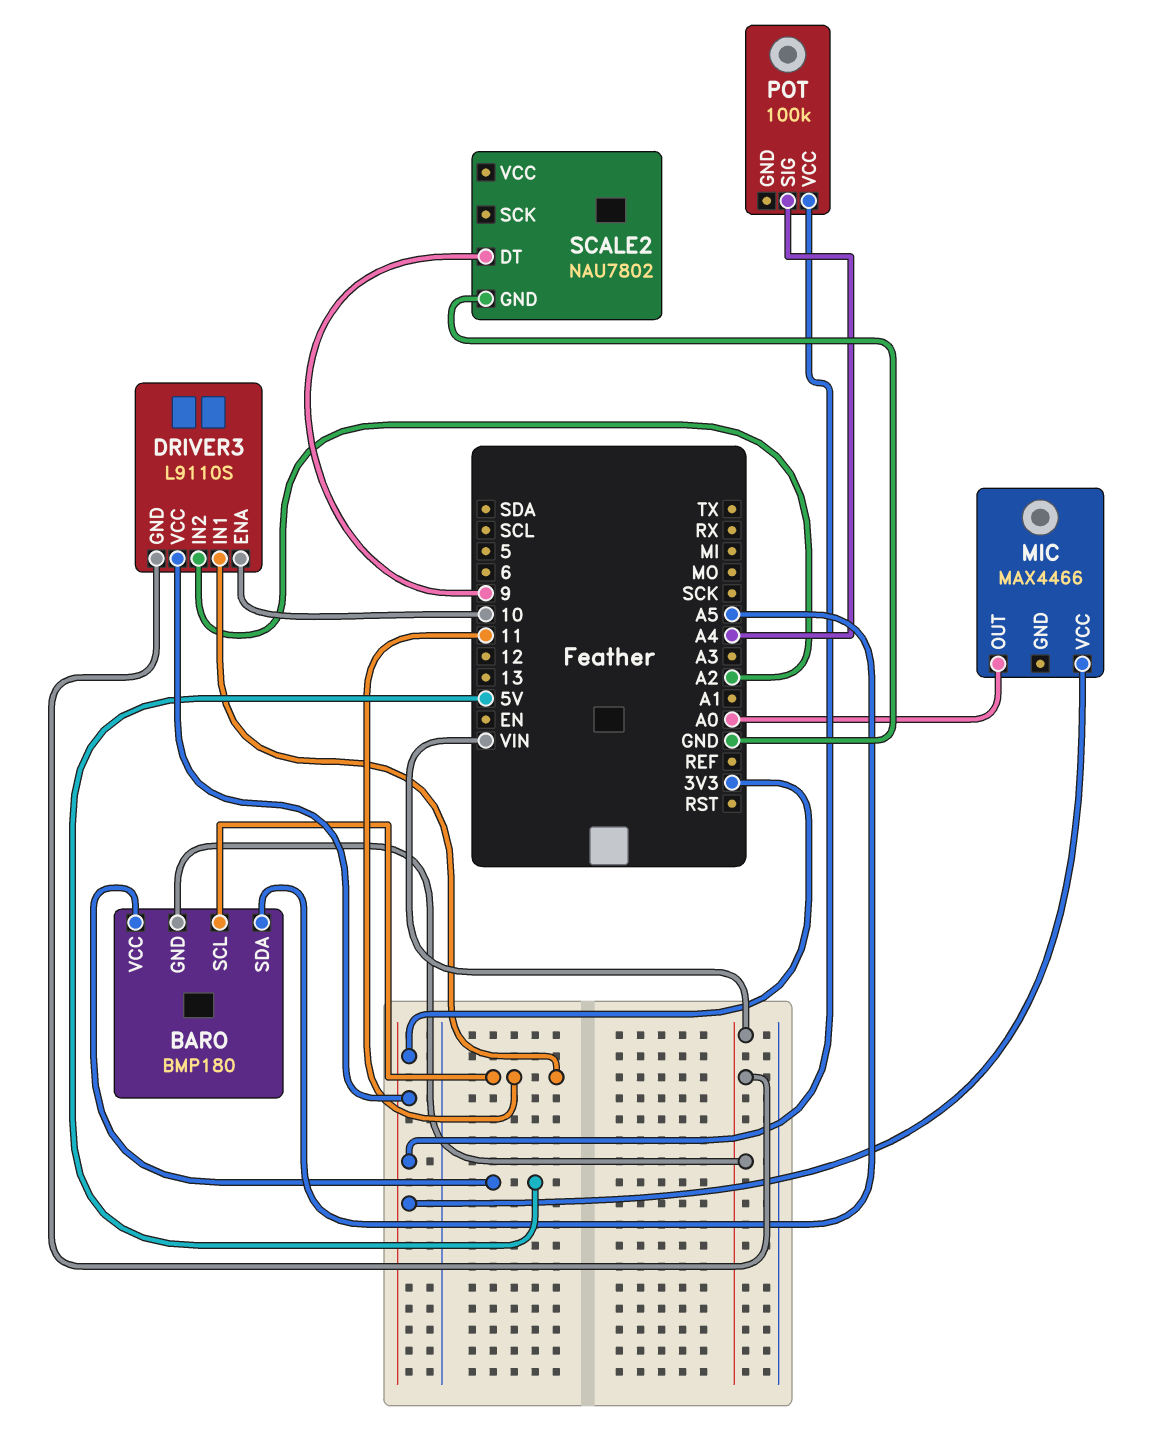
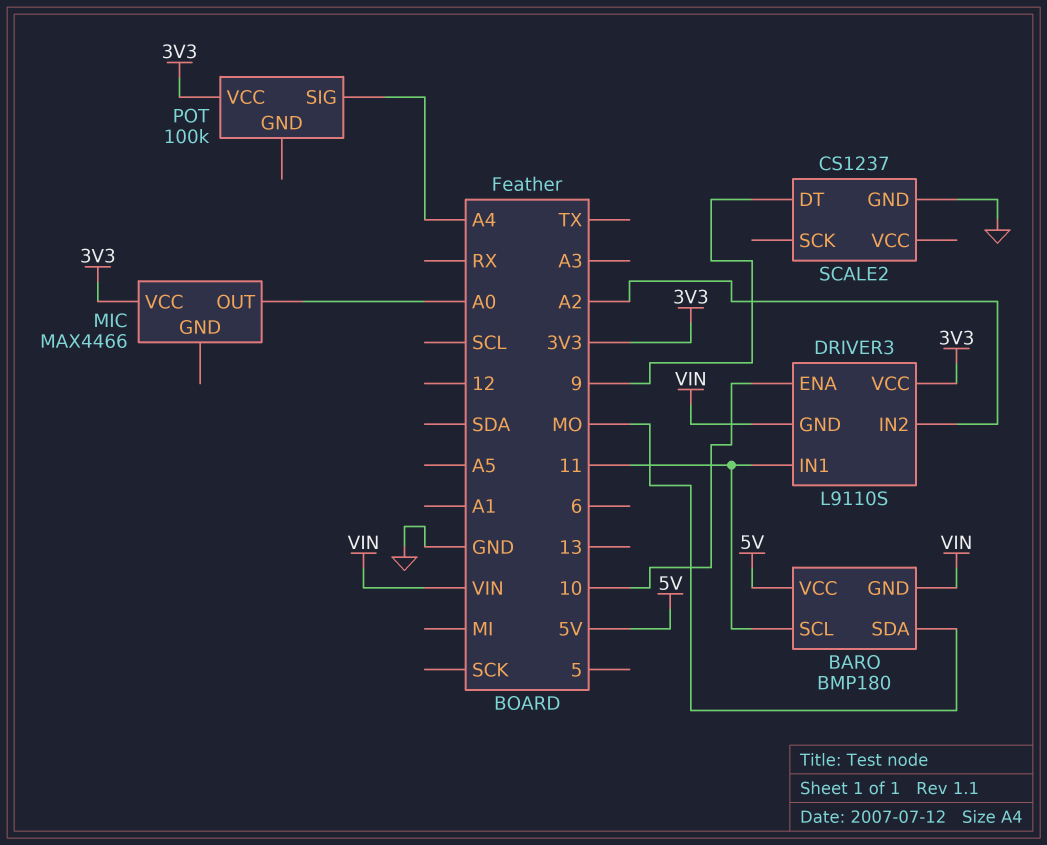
BARO pin SDA: A5 -> MO
SCALE2: NAU7802 -> CS1237

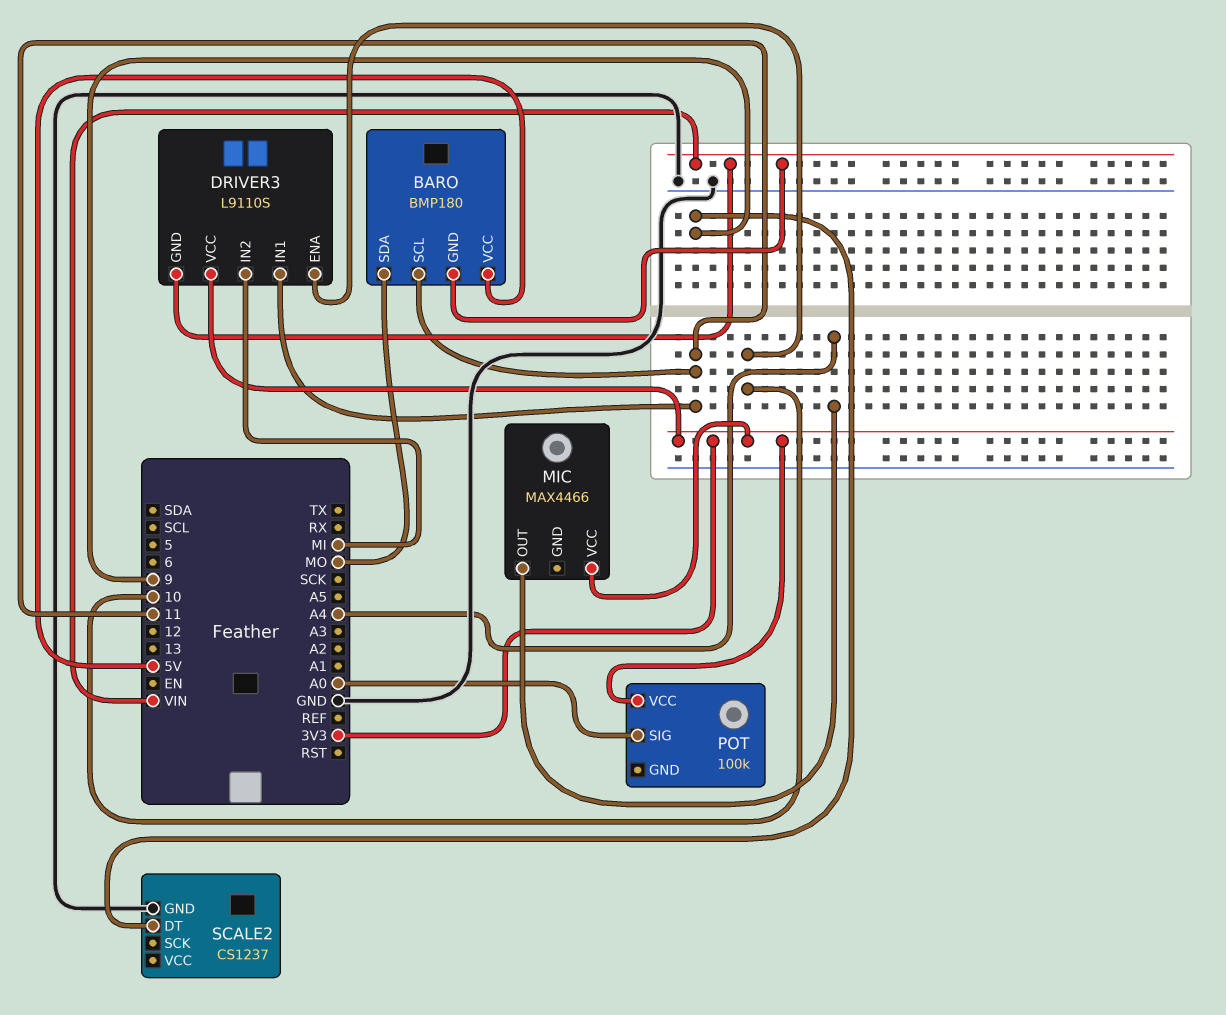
DRIVER3 pin IN2: A2 -> MI
MIC pin OUT: A0 -> A4
POT pin SIG: A4 -> A0

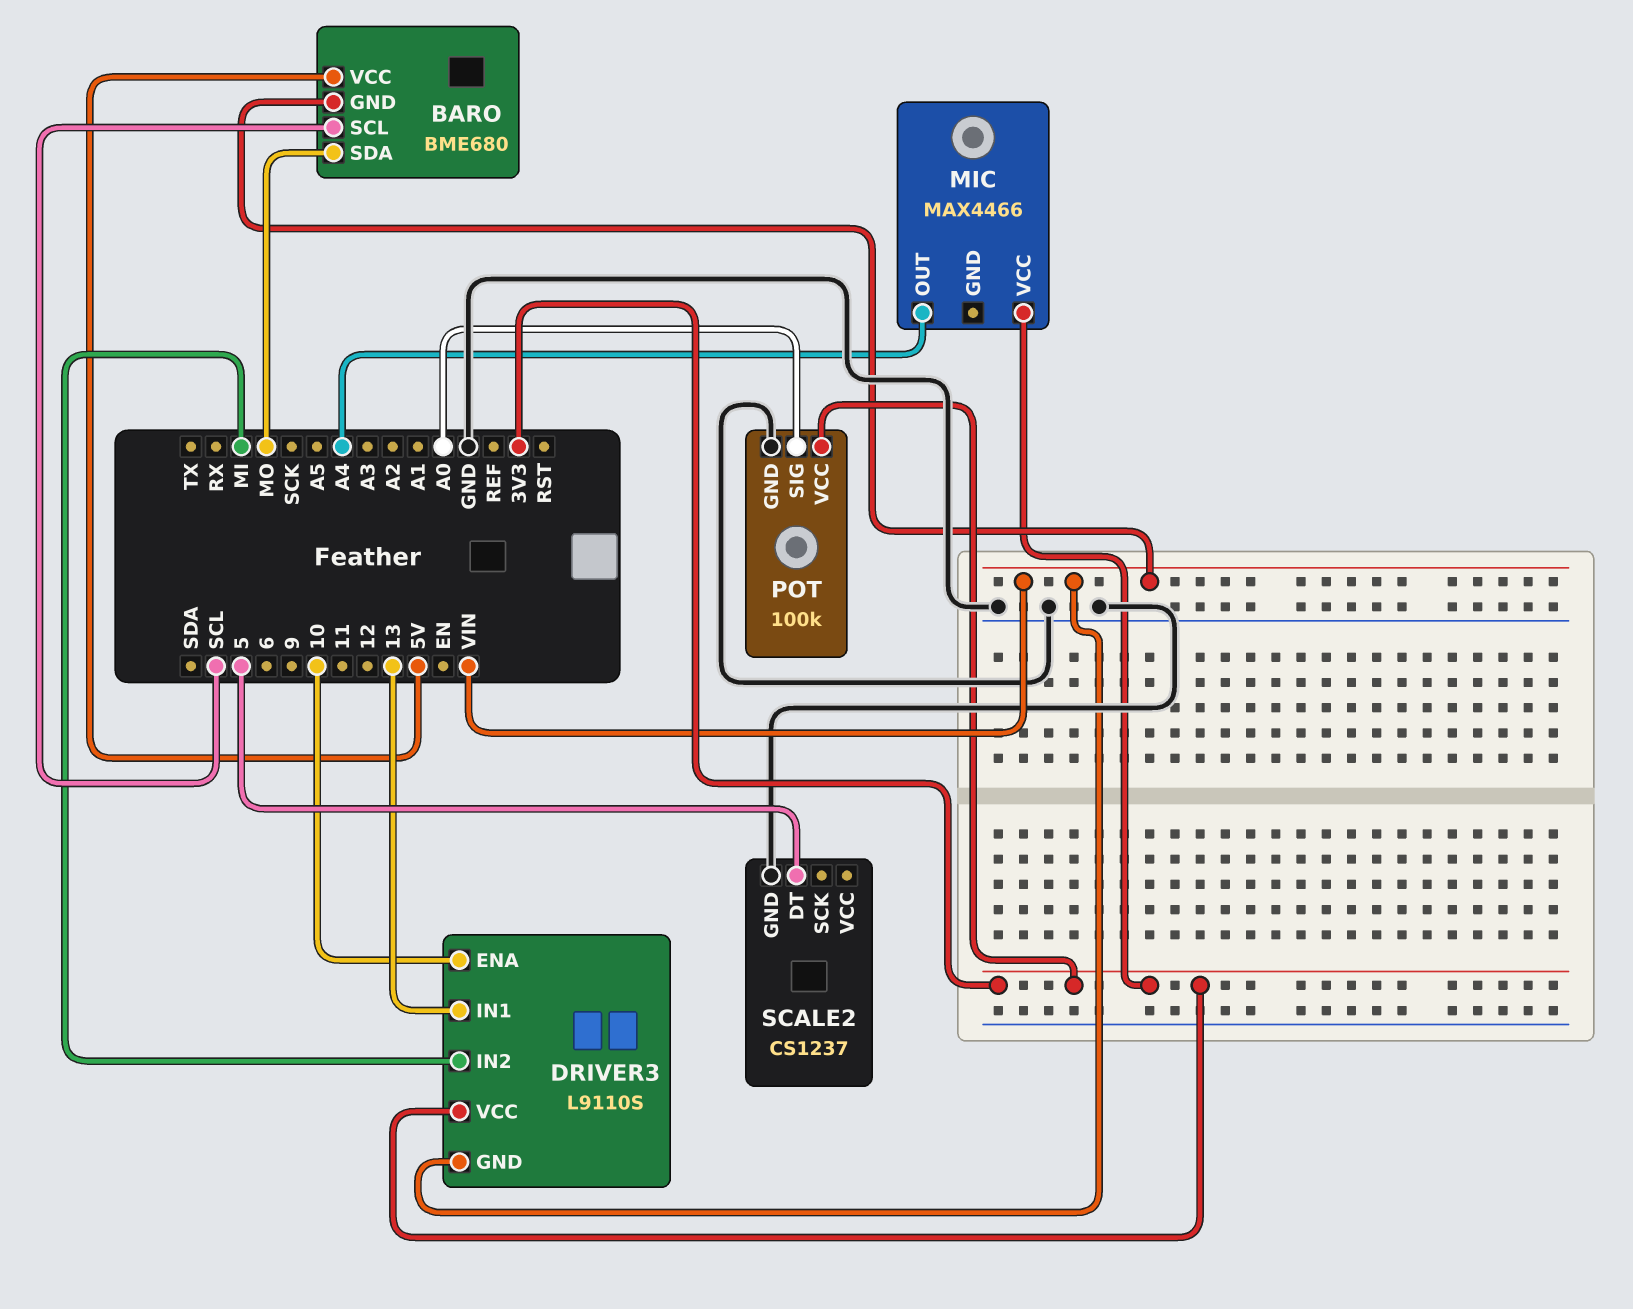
BARO: BMP180 -> BME680
BARO pin SCL: 11 -> SCL
DRIVER3 pin IN1: 11 -> 13
POT pin GND: none -> GND
SCALE2 pin DT: 9 -> 5

